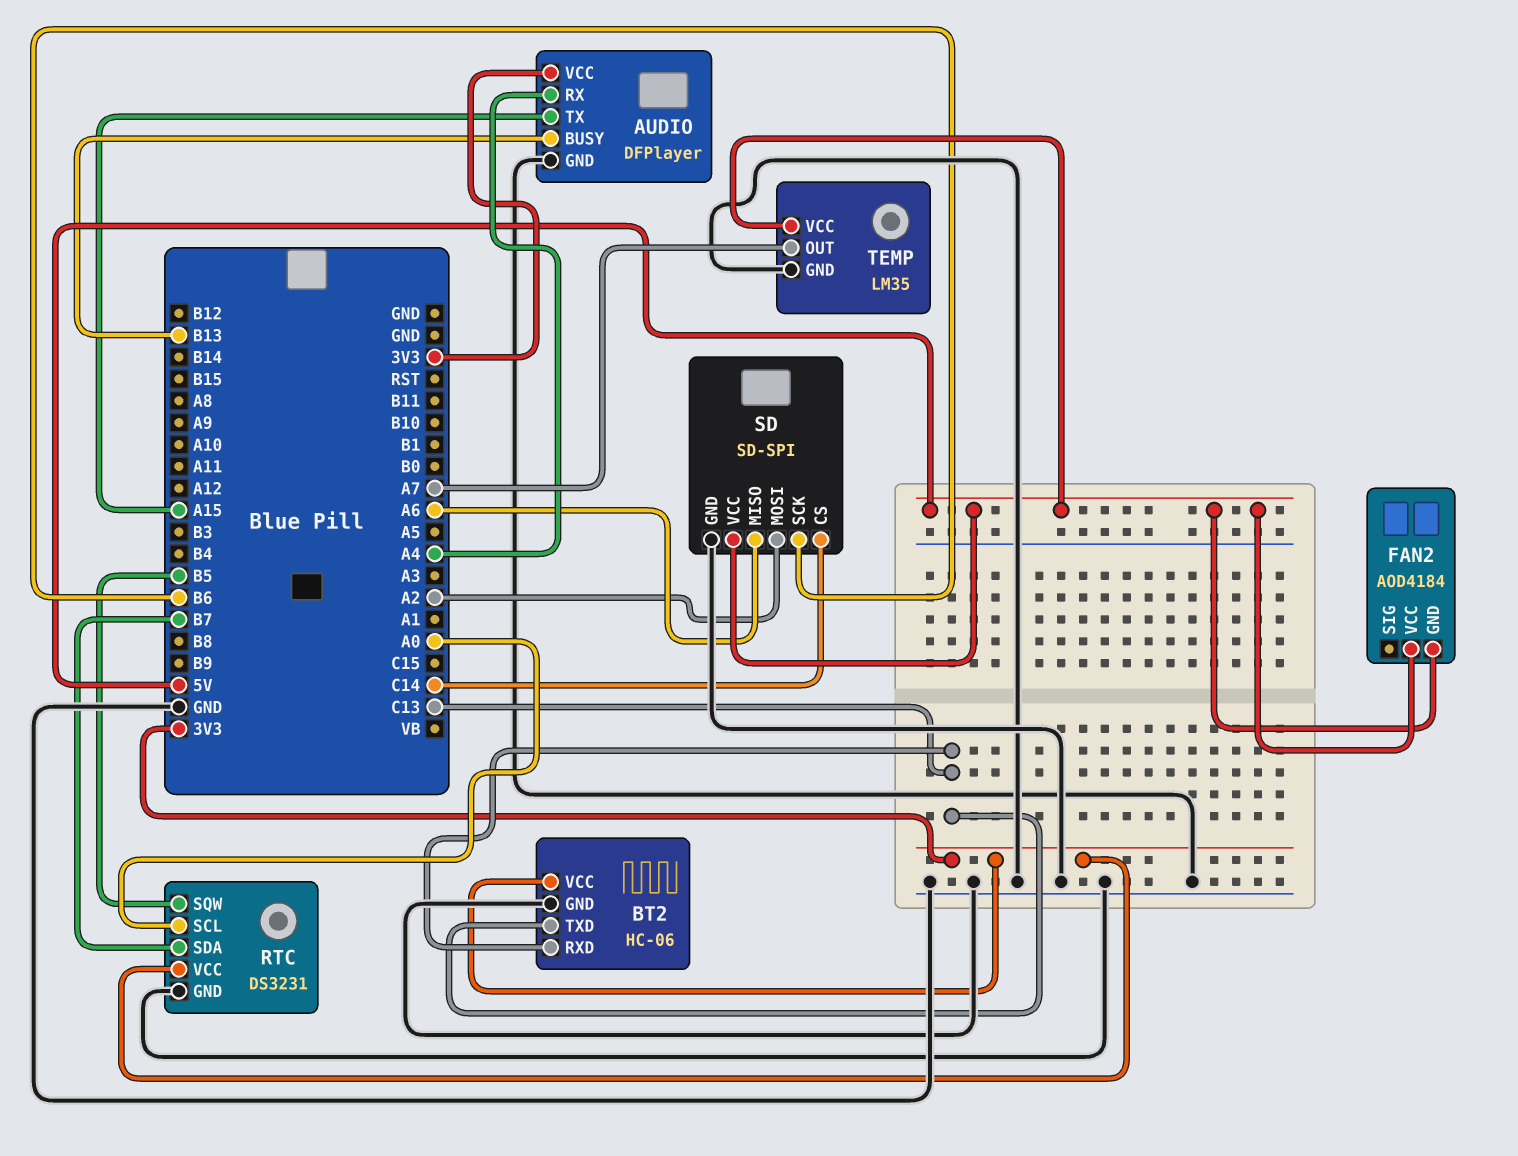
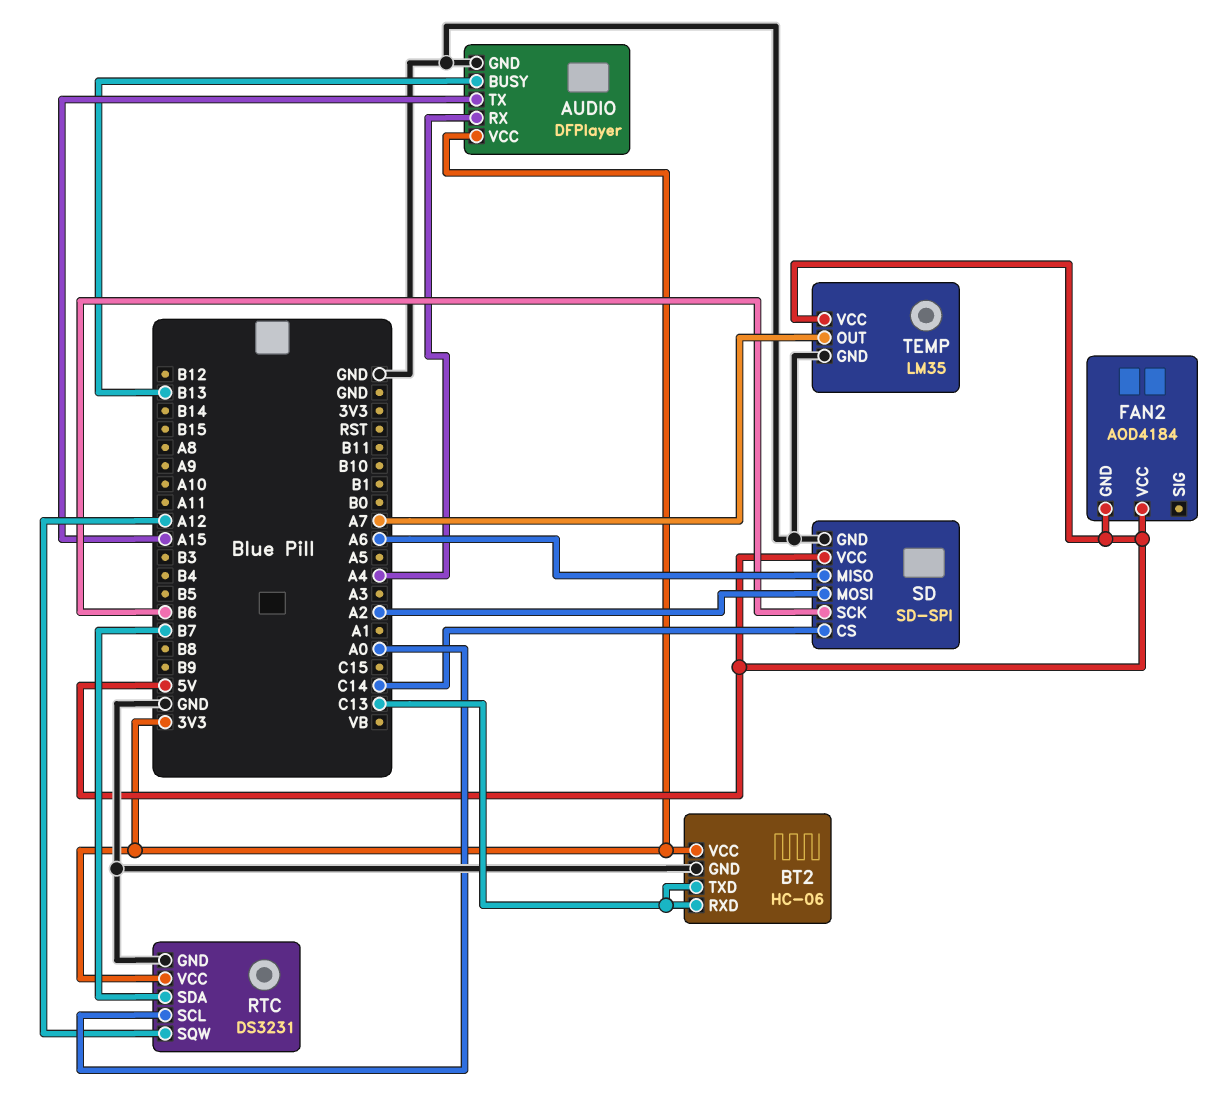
RTC pin SQW: B5 -> A12

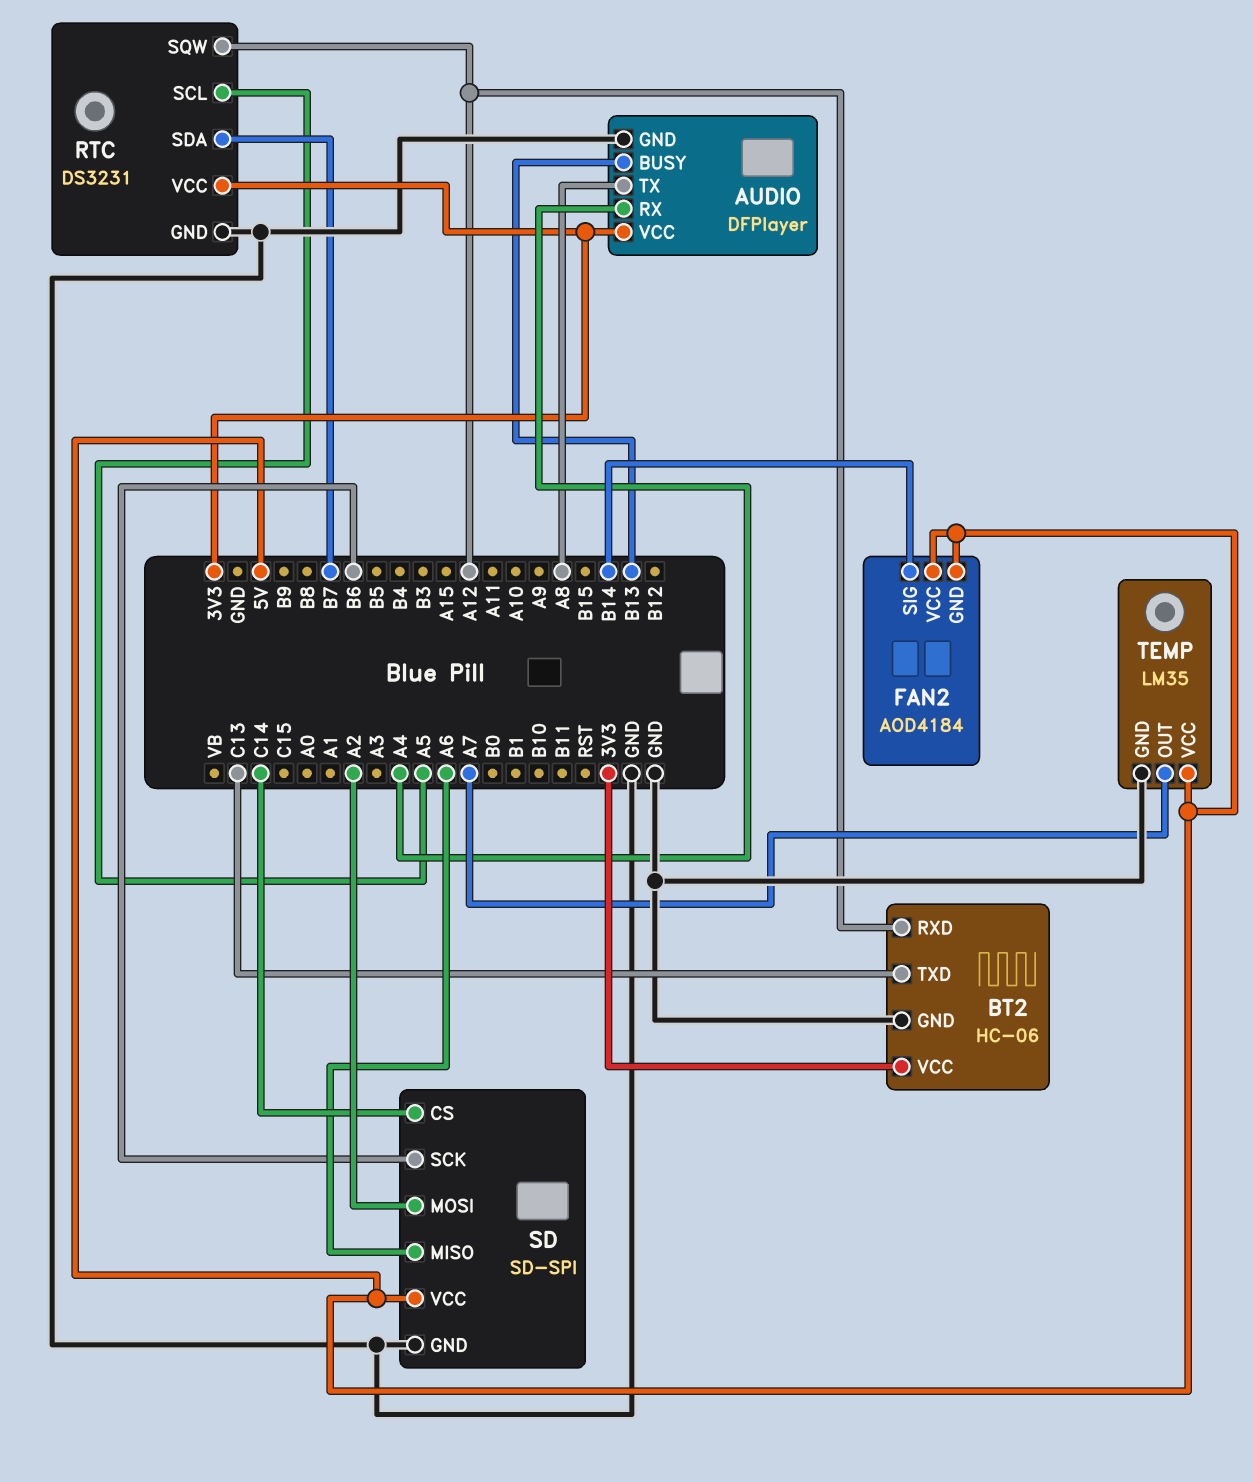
AUDIO pin TX: A15 -> A8
BT2 pin RXD: C13 -> A12
FAN2 pin SIG: none -> B14
RTC pin SCL: A0 -> A5

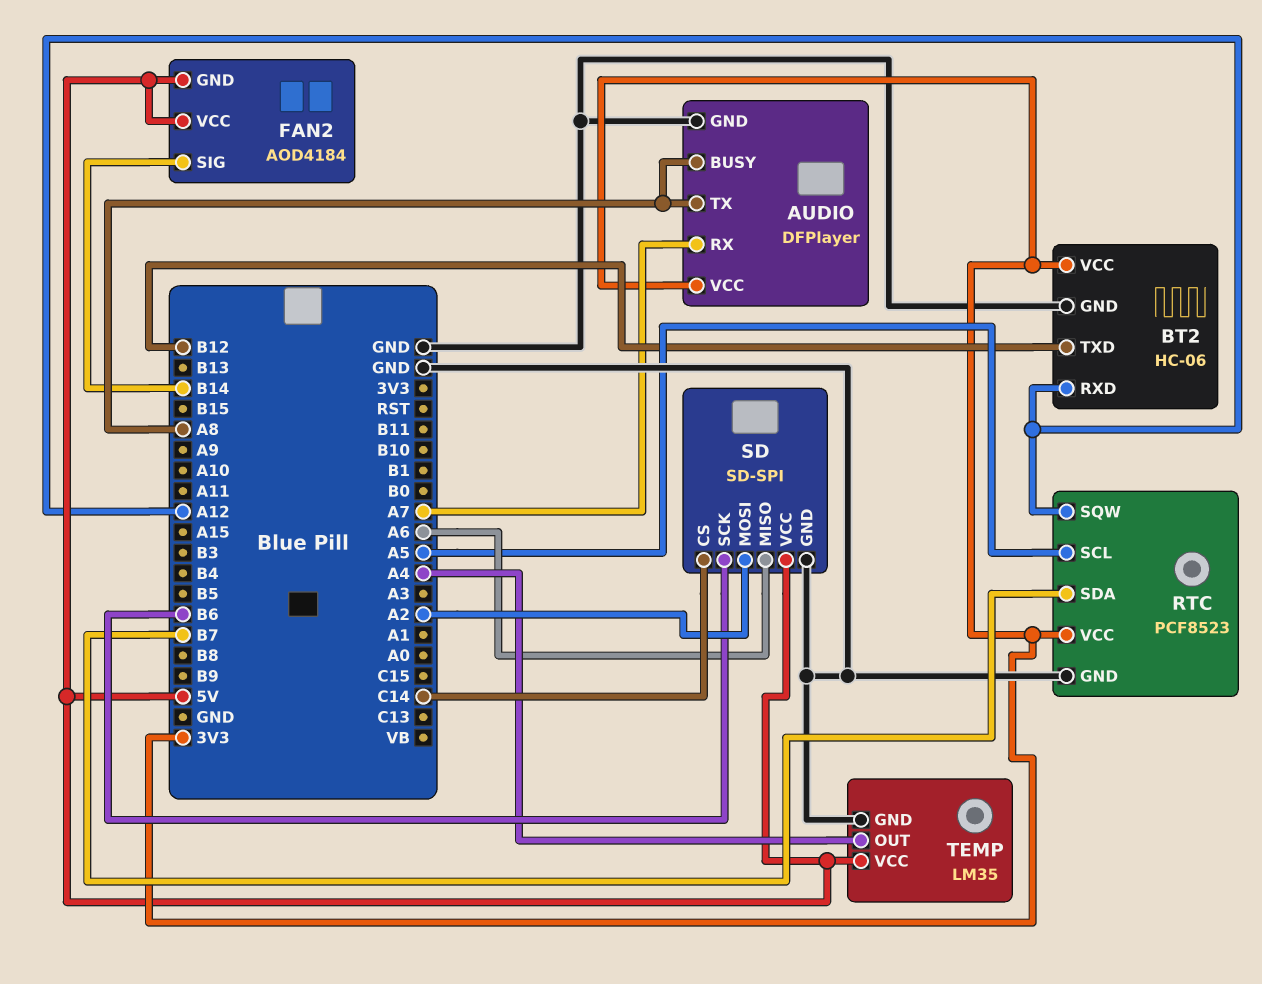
AUDIO pin BUSY: B13 -> A8
AUDIO pin RX: A4 -> A7
BT2 pin TXD: C13 -> B12
RTC: DS3231 -> PCF8523
TEMP pin OUT: A7 -> A4

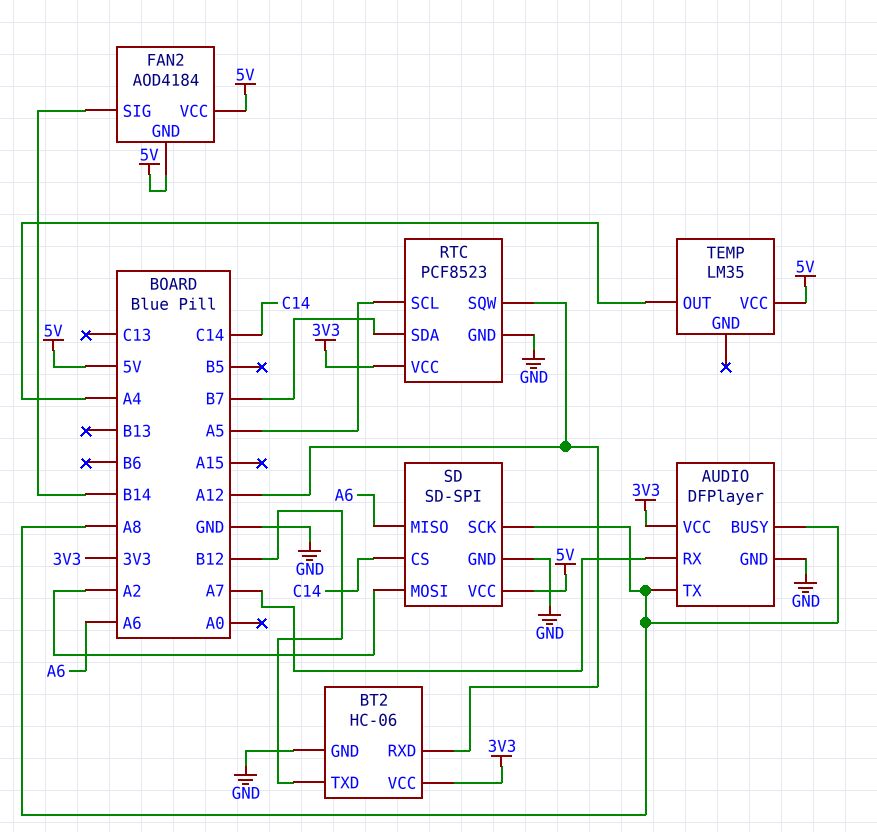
SD pin SCK: B6 -> A8
TEMP pin GND: GND -> none

